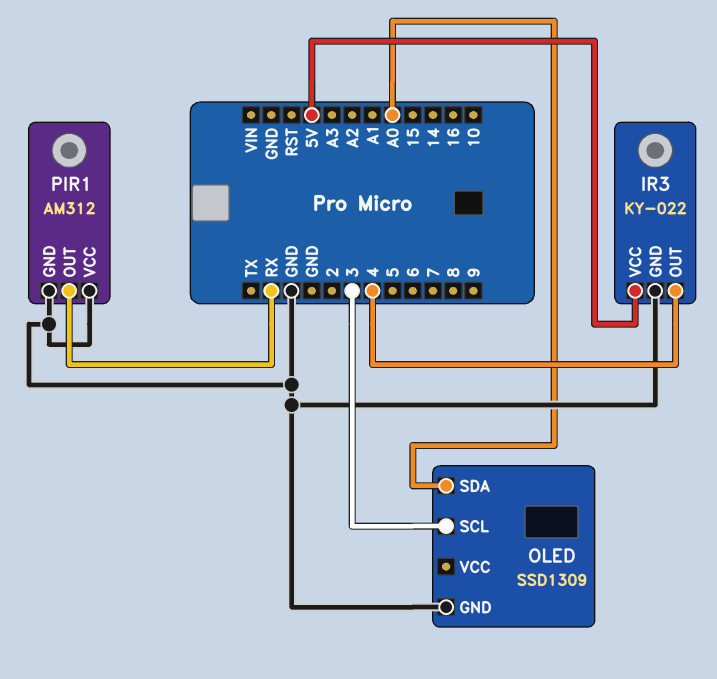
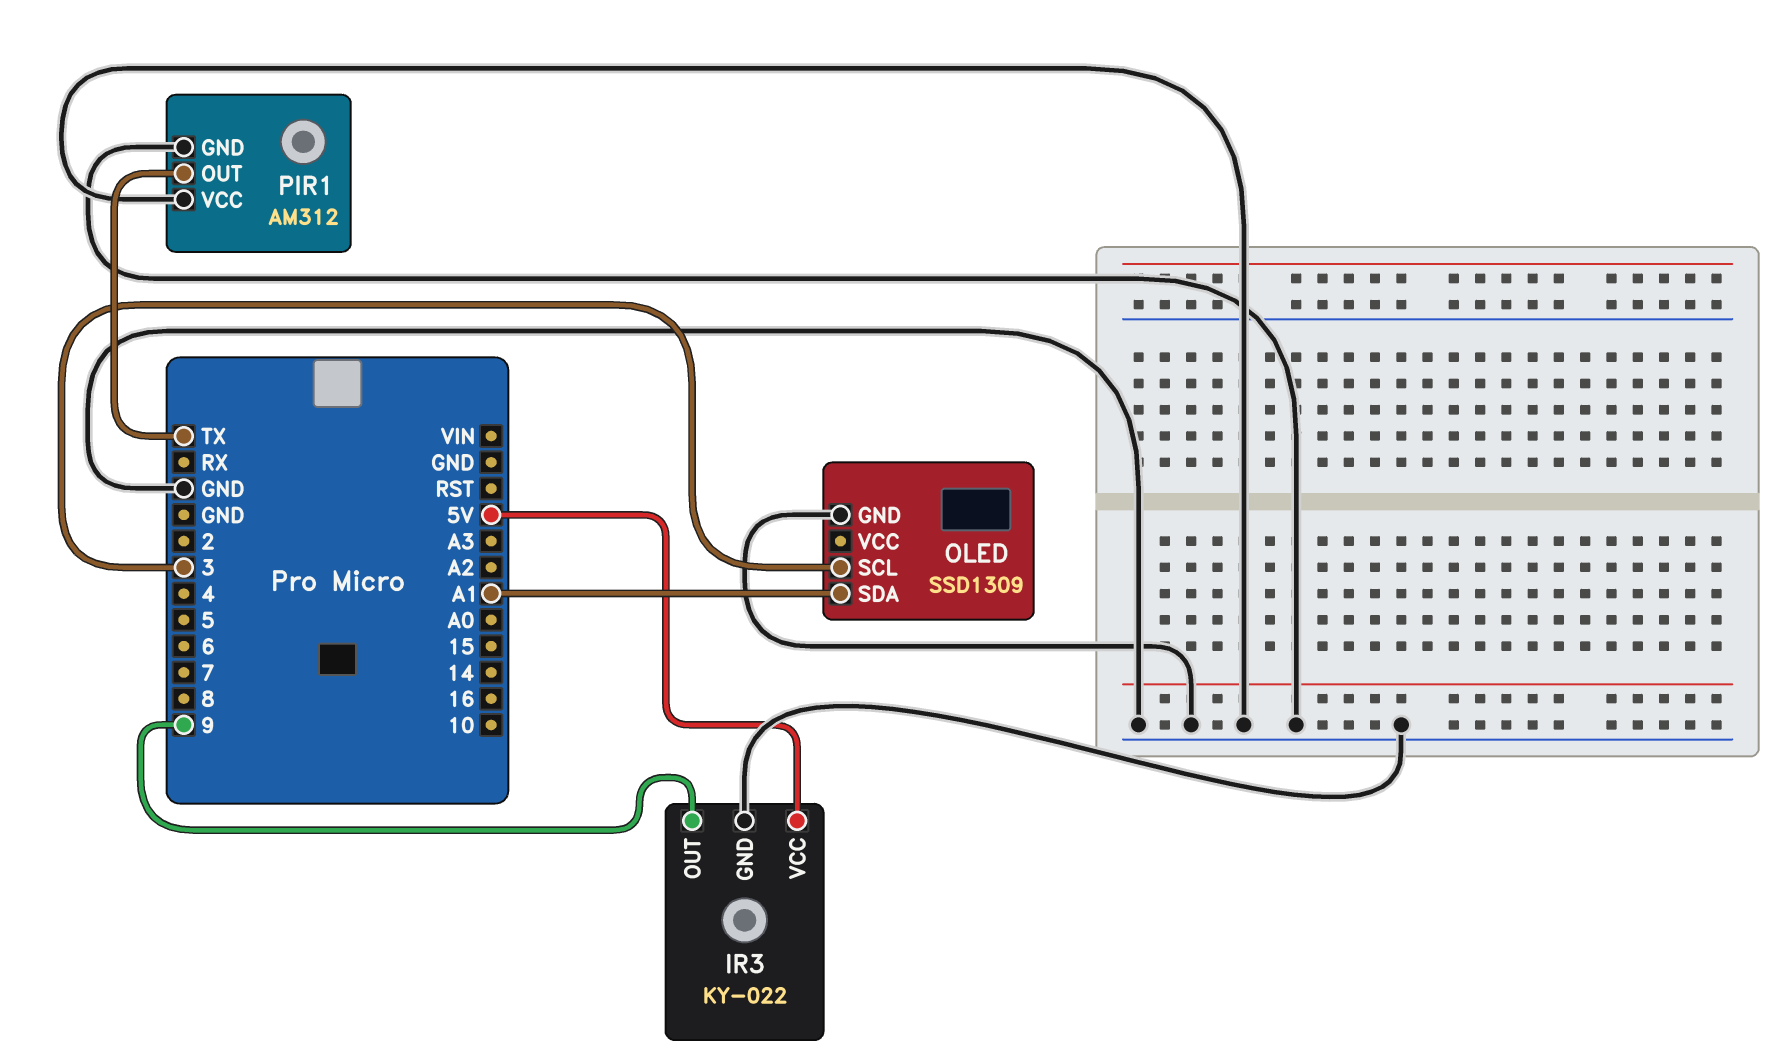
IR3 pin OUT: 4 -> 9
OLED pin SDA: A0 -> A1
PIR1 pin OUT: RX -> TX

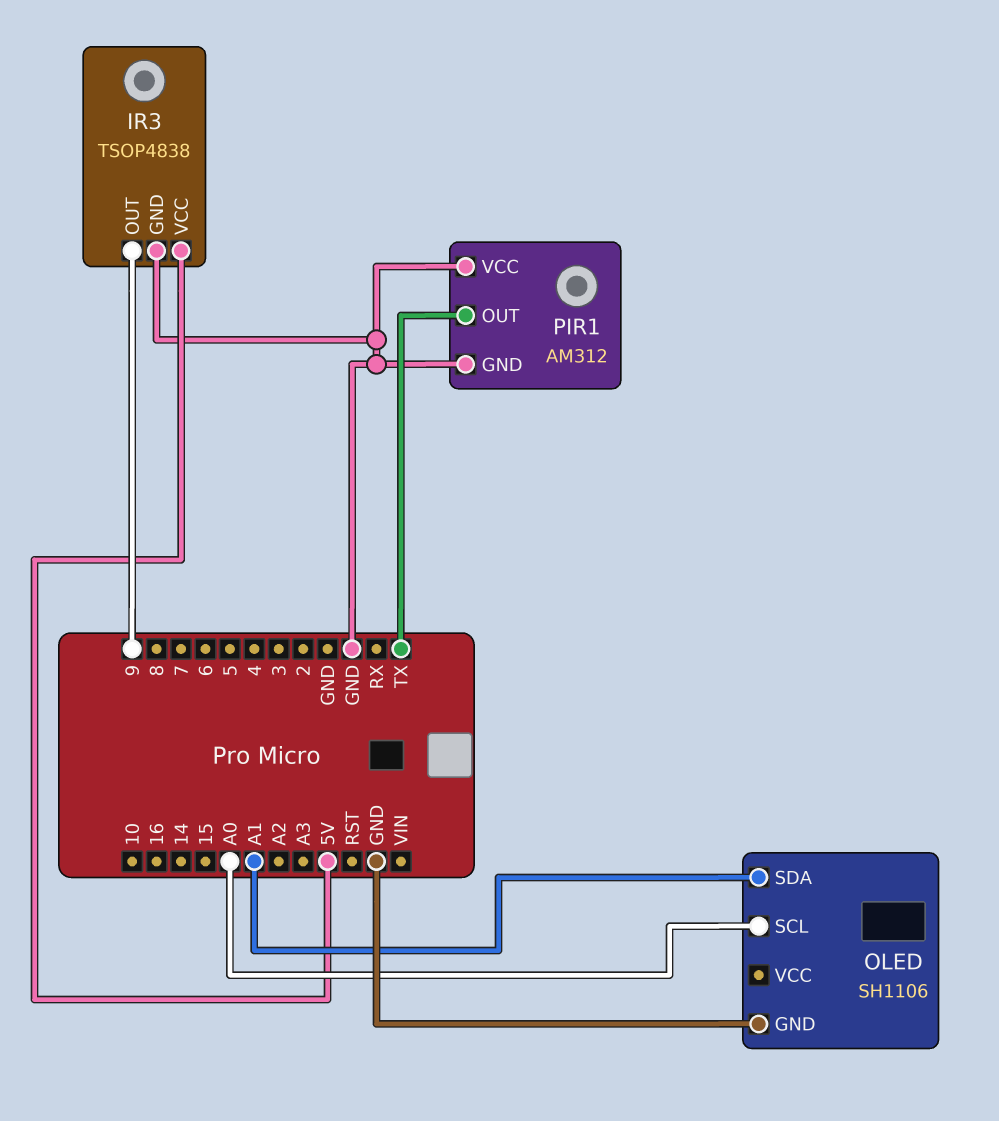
IR3: KY-022 -> TSOP4838
OLED: SSD1309 -> SH1106
OLED pin SCL: 3 -> A0

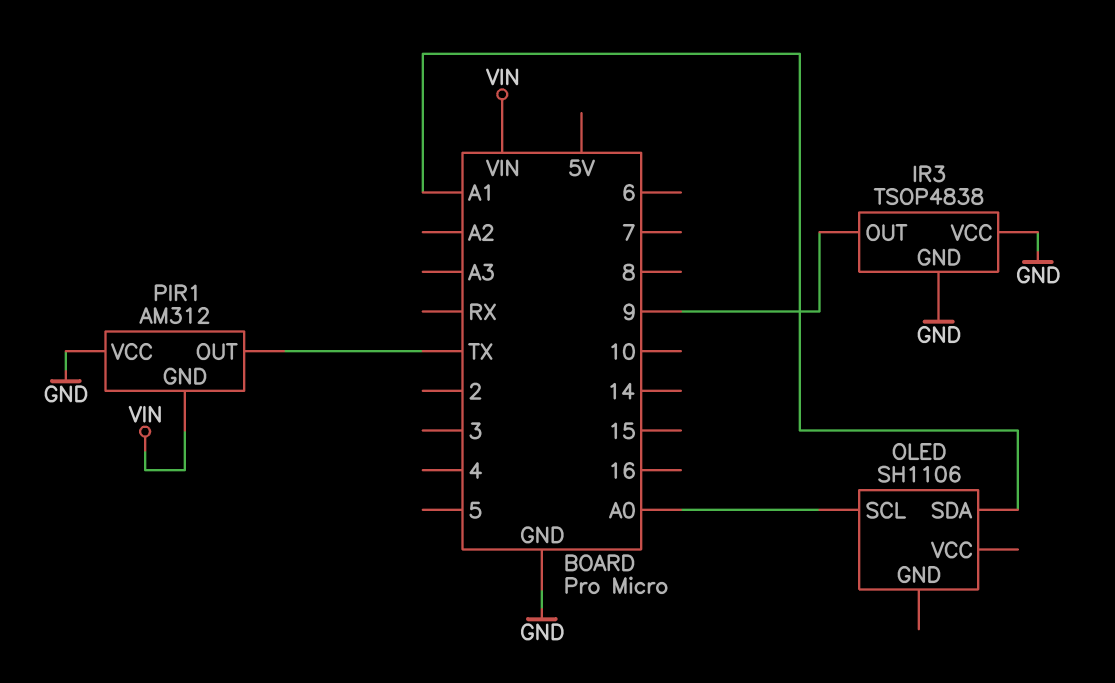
IR3 pin VCC: 5V -> GND
OLED pin GND: GND -> none
PIR1 pin GND: GND -> VIN

